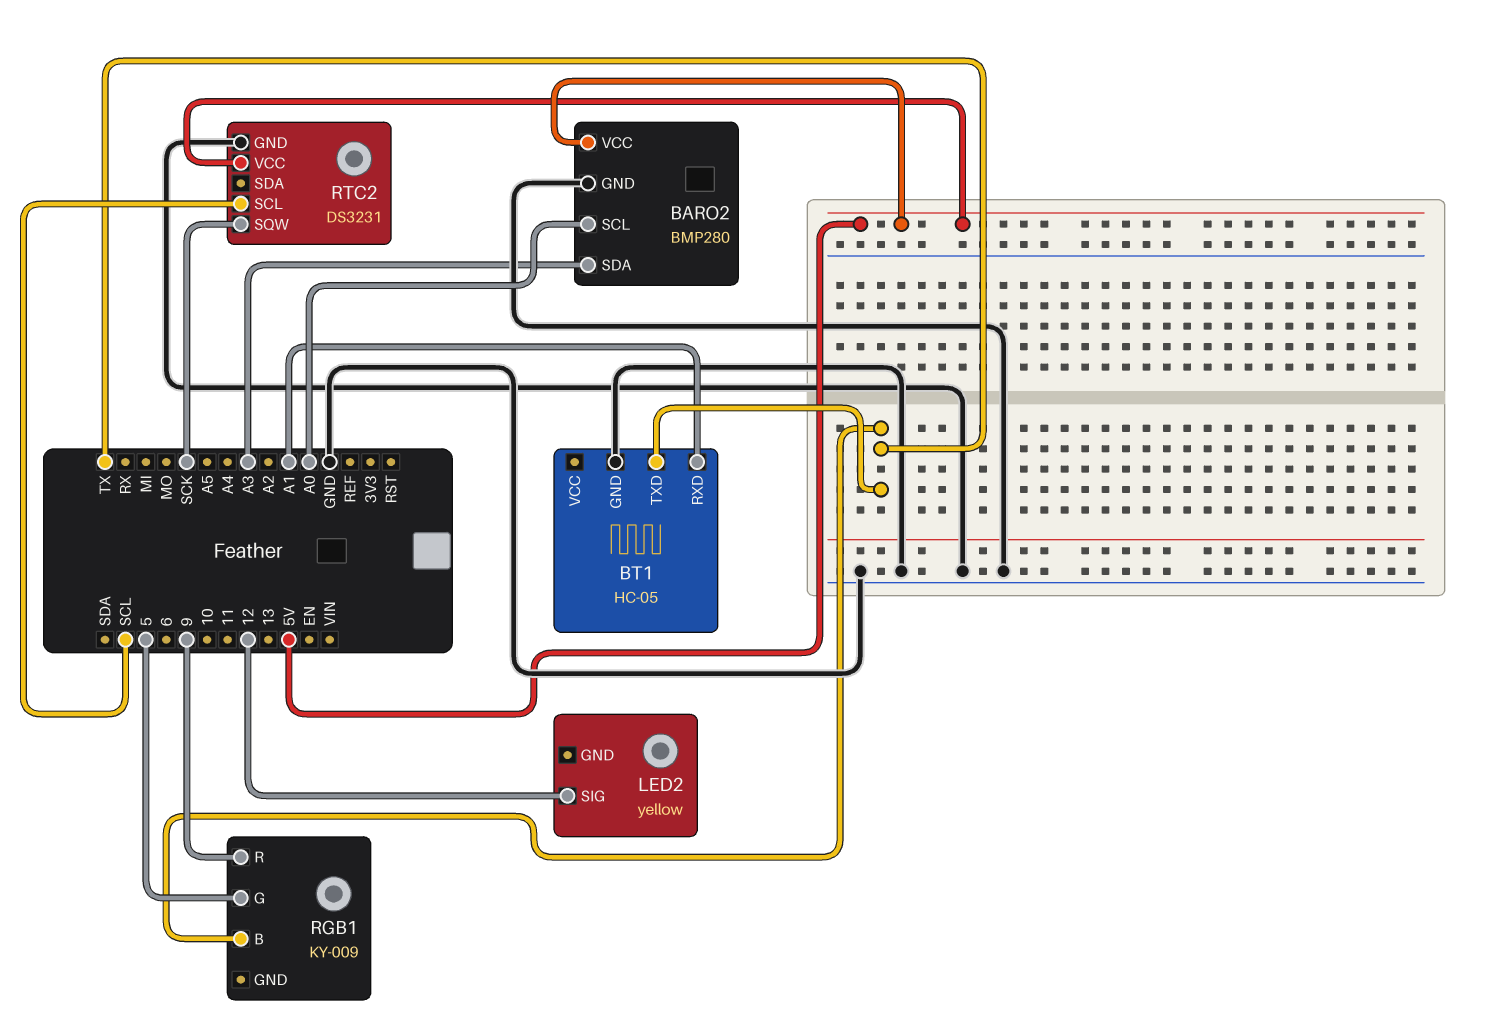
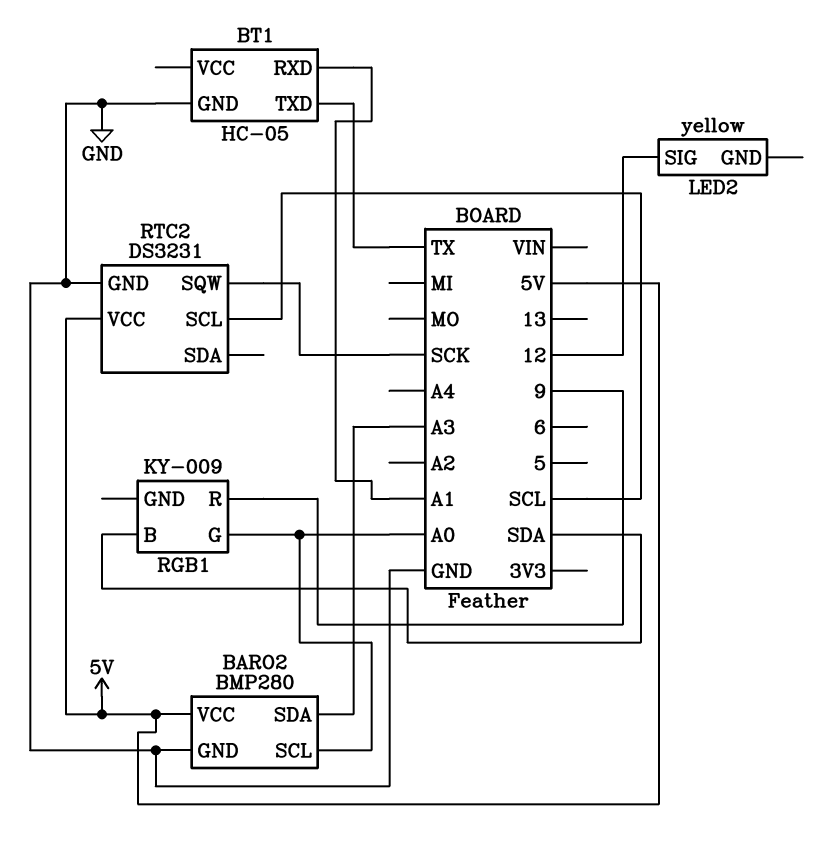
RGB1 pin B: TX -> SDA
RGB1 pin G: 5 -> A0

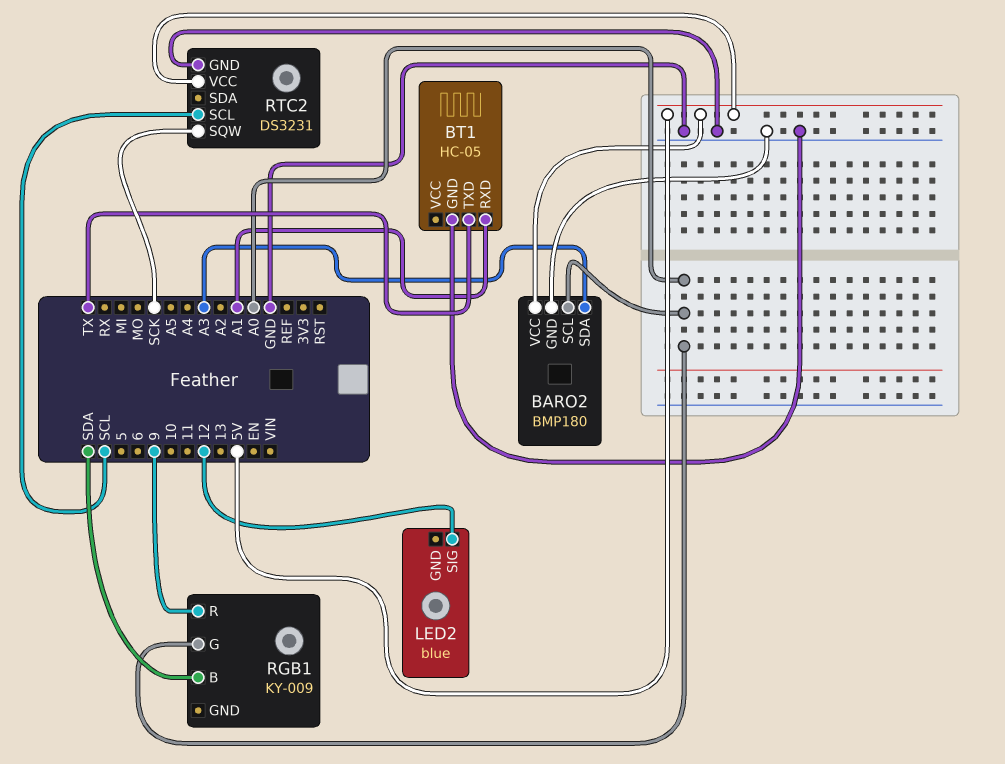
BARO2: BMP280 -> BMP180
LED2: yellow -> blue

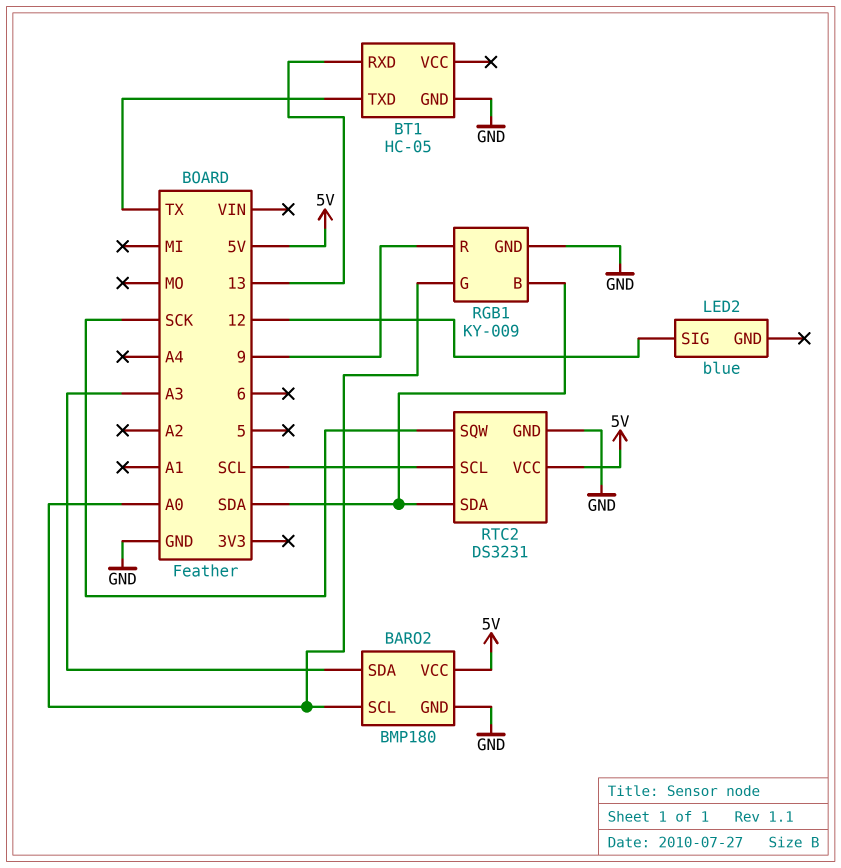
BT1 pin RXD: A1 -> 13
RGB1 pin GND: none -> GND
RTC2 pin SDA: none -> SDA

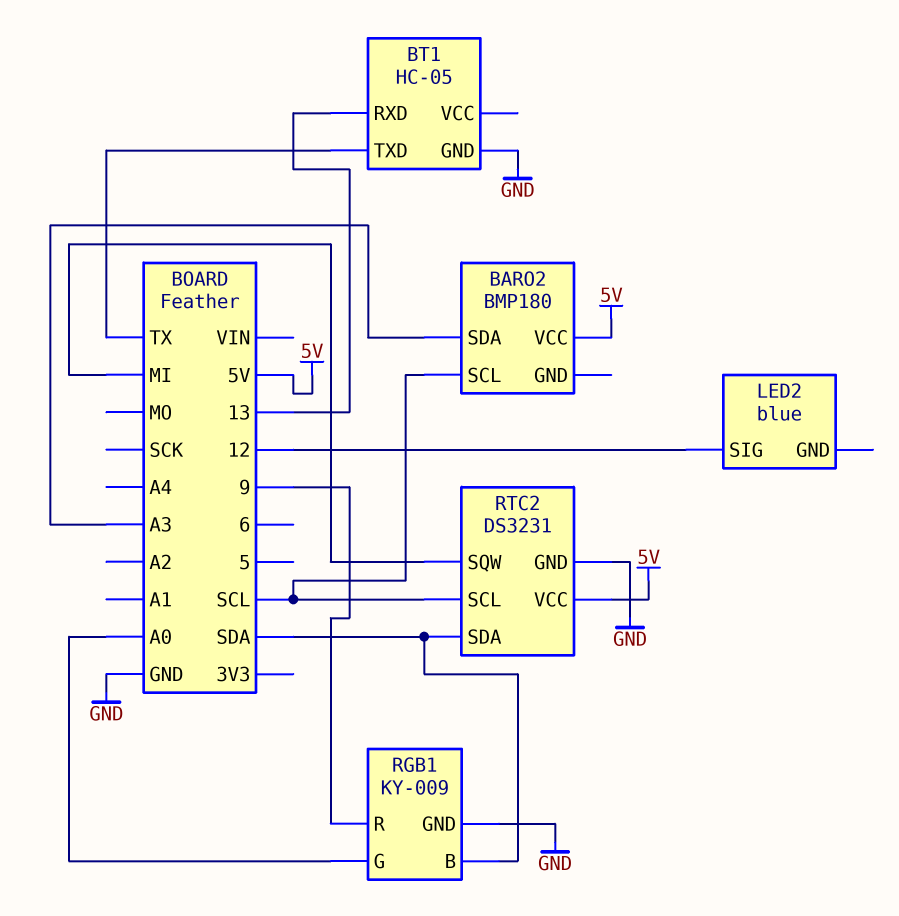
BARO2 pin GND: GND -> none
BARO2 pin SCL: A0 -> SCL
RTC2 pin SQW: SCK -> MI

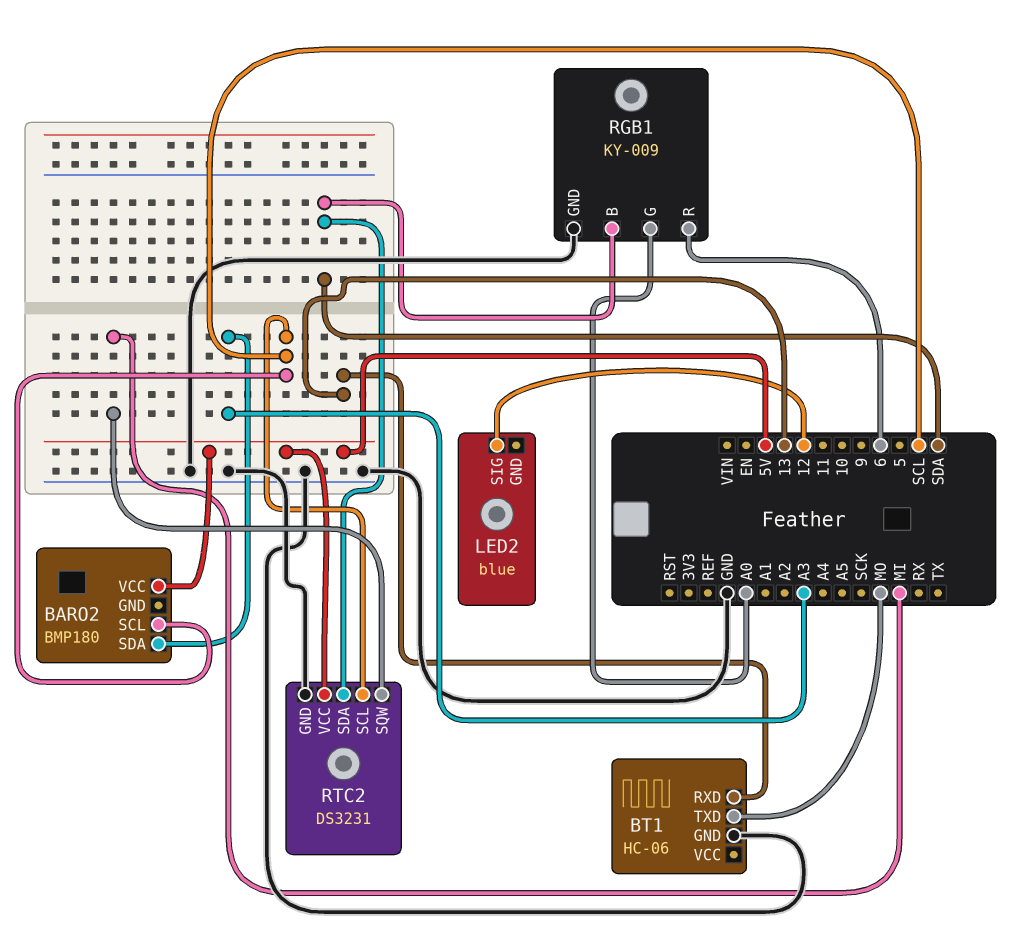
BT1: HC-05 -> HC-06
BT1 pin TXD: TX -> MO
RGB1 pin R: 9 -> 6

